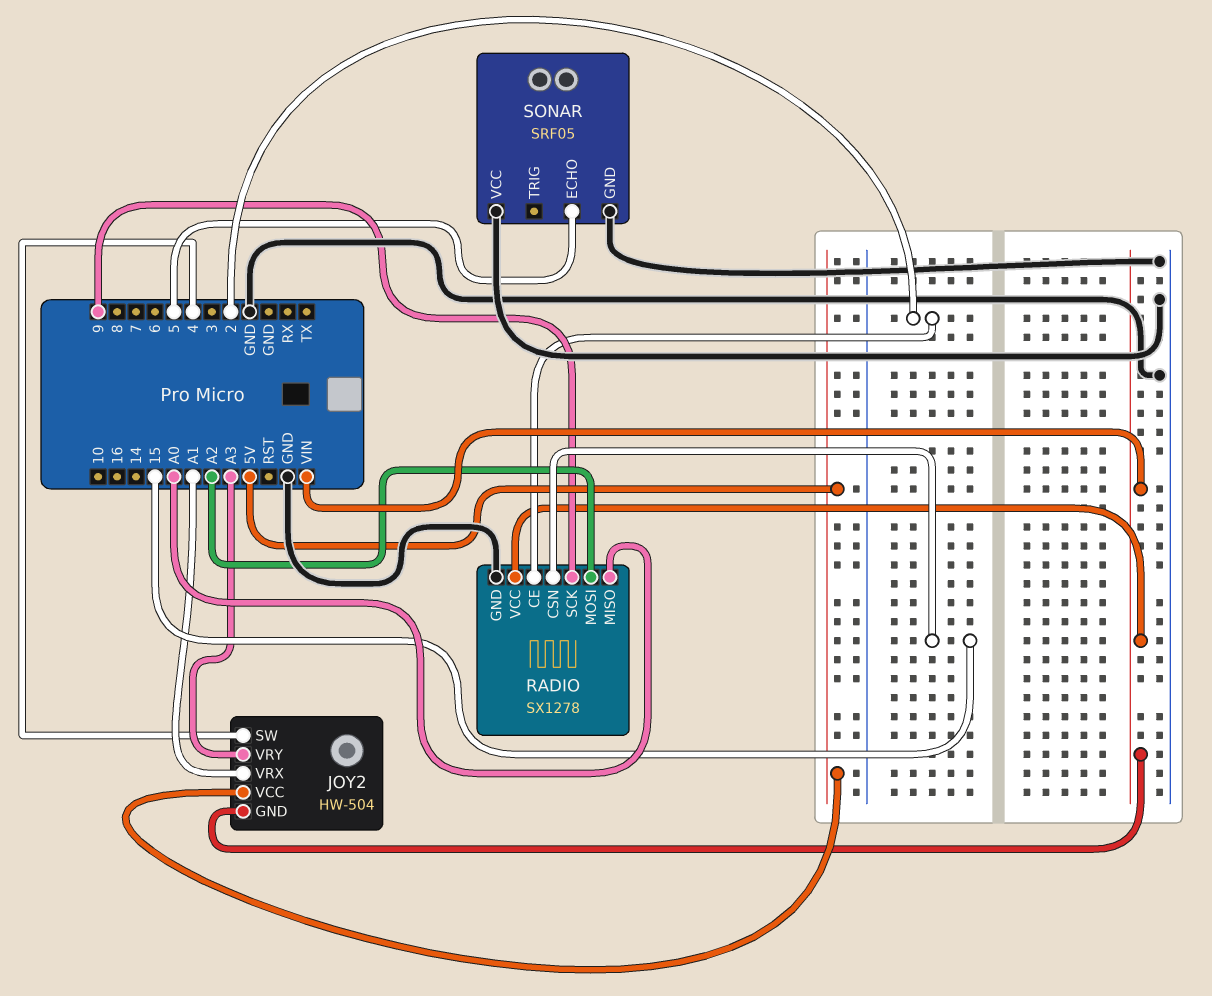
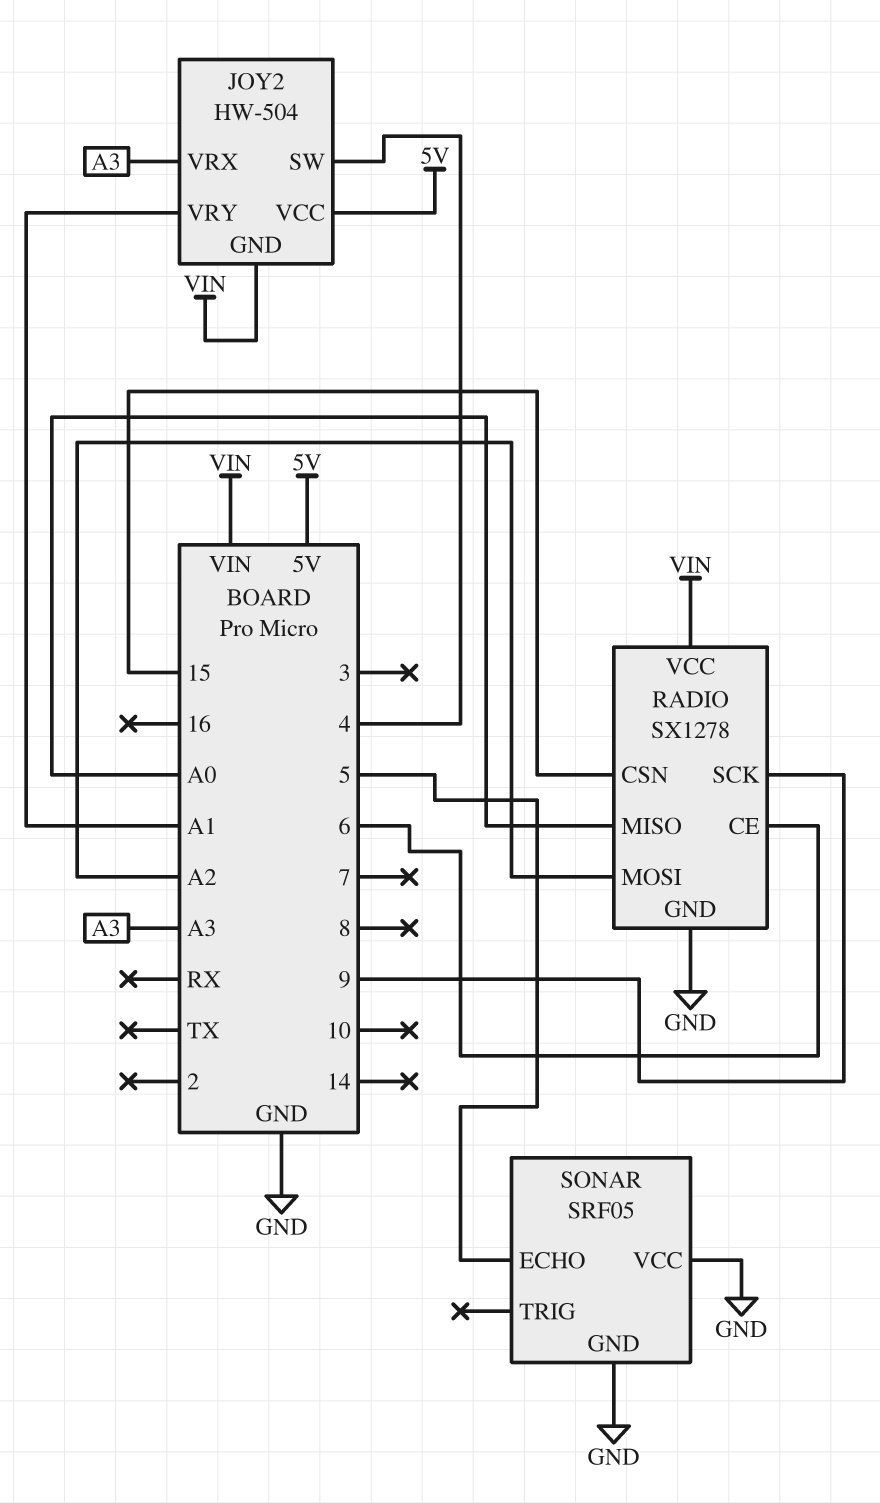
JOY2 pin VRX: A1 -> A3
JOY2 pin VRY: A3 -> A1
RADIO pin CE: 2 -> 6

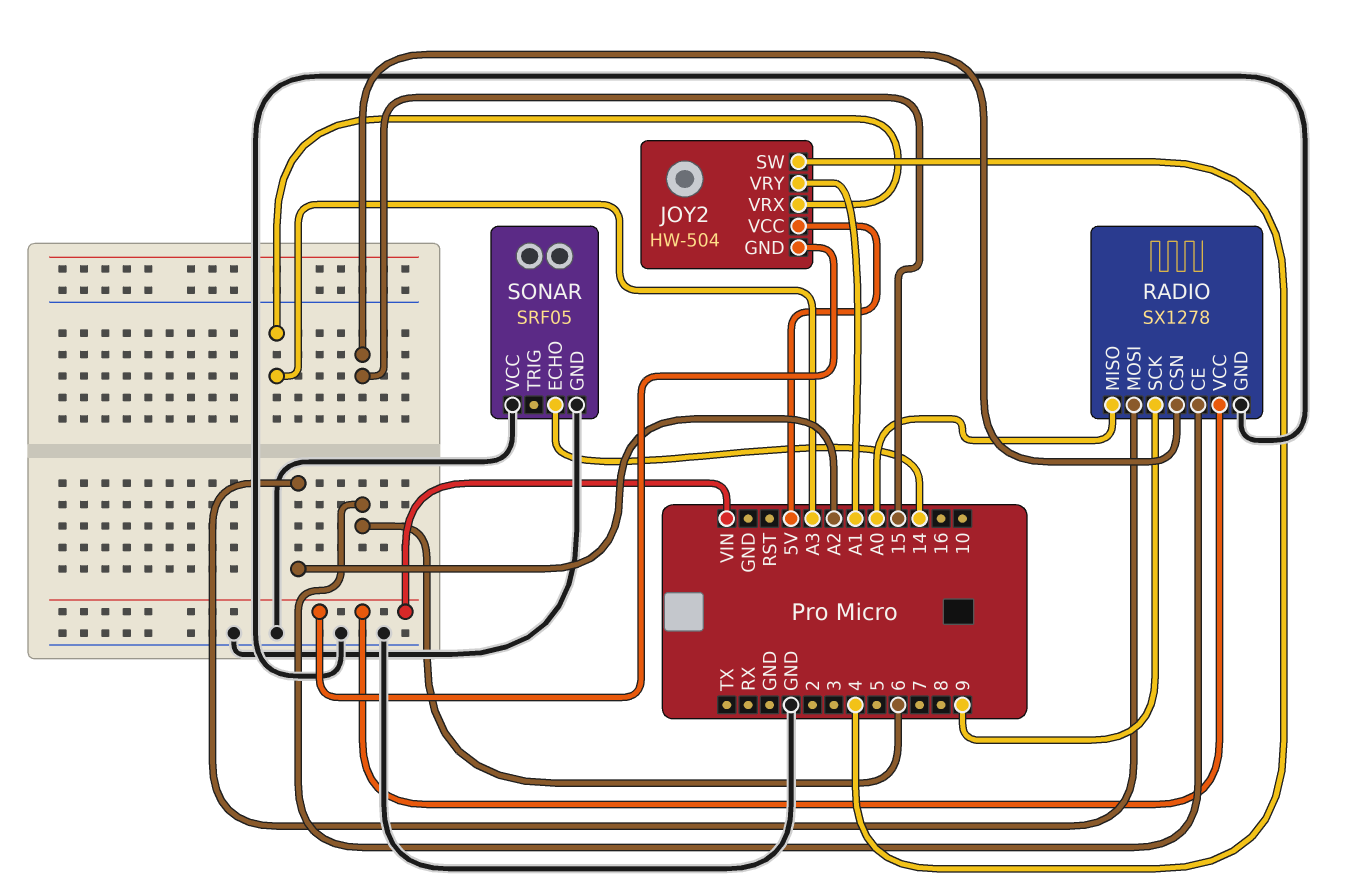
SONAR pin ECHO: 5 -> 14

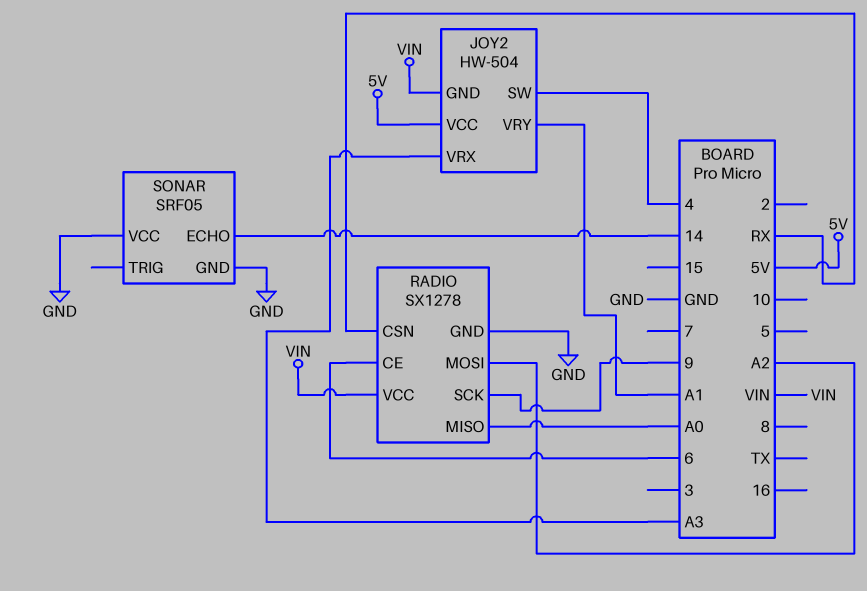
RADIO pin CSN: 15 -> RX

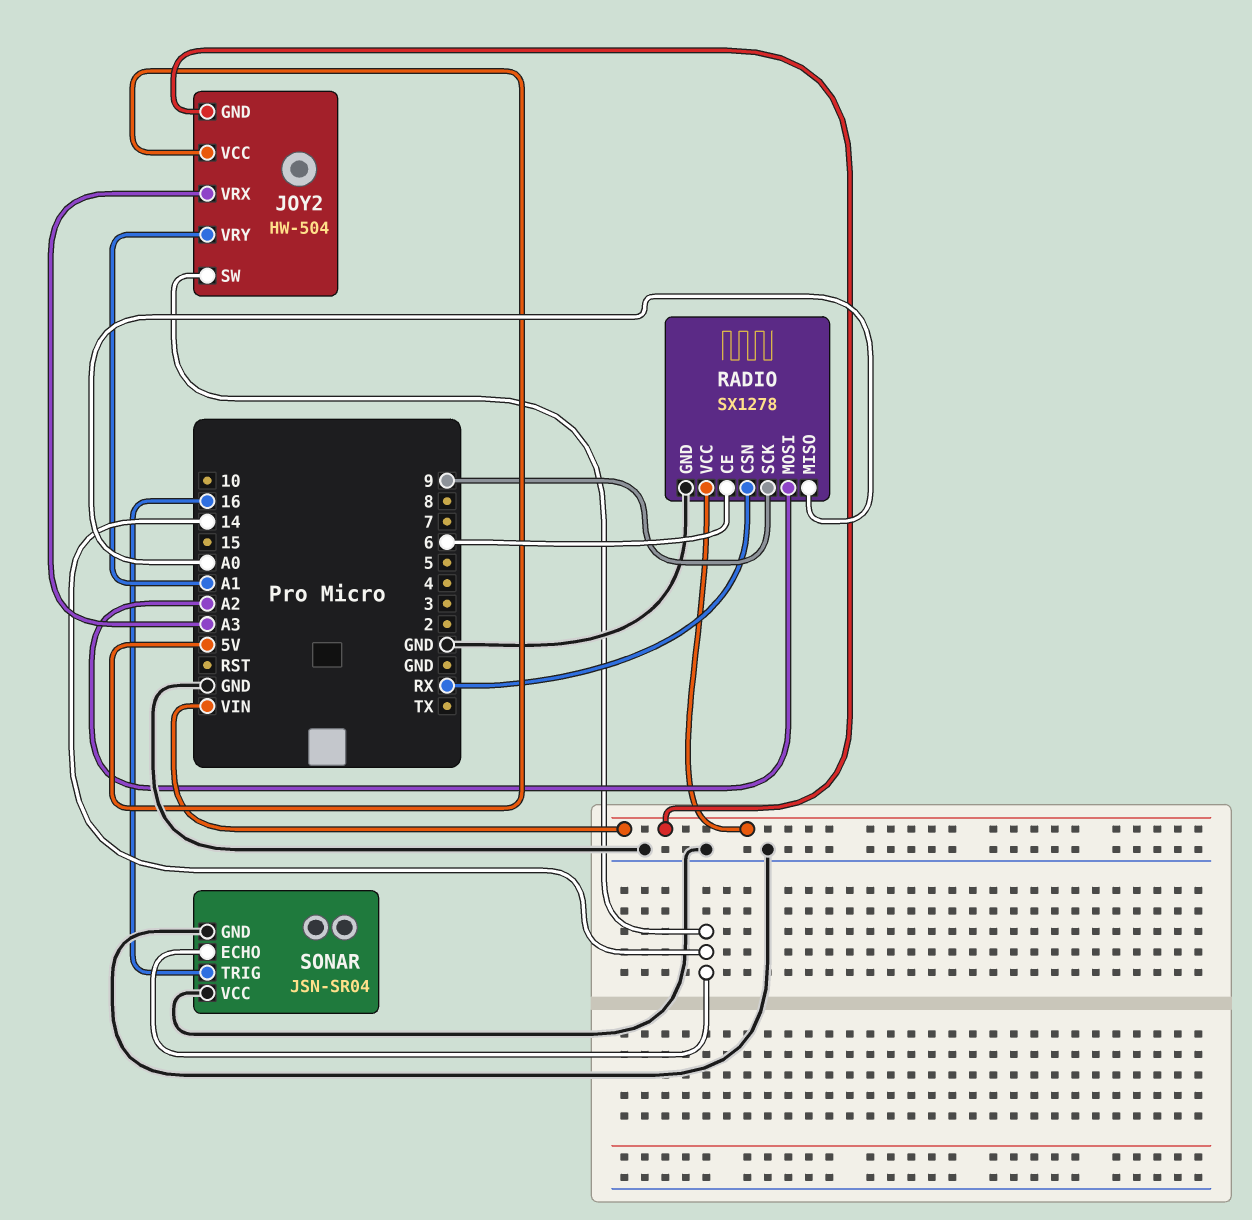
JOY2 pin SW: 4 -> 14
SONAR: SRF05 -> JSN-SR04
SONAR pin TRIG: none -> 16

